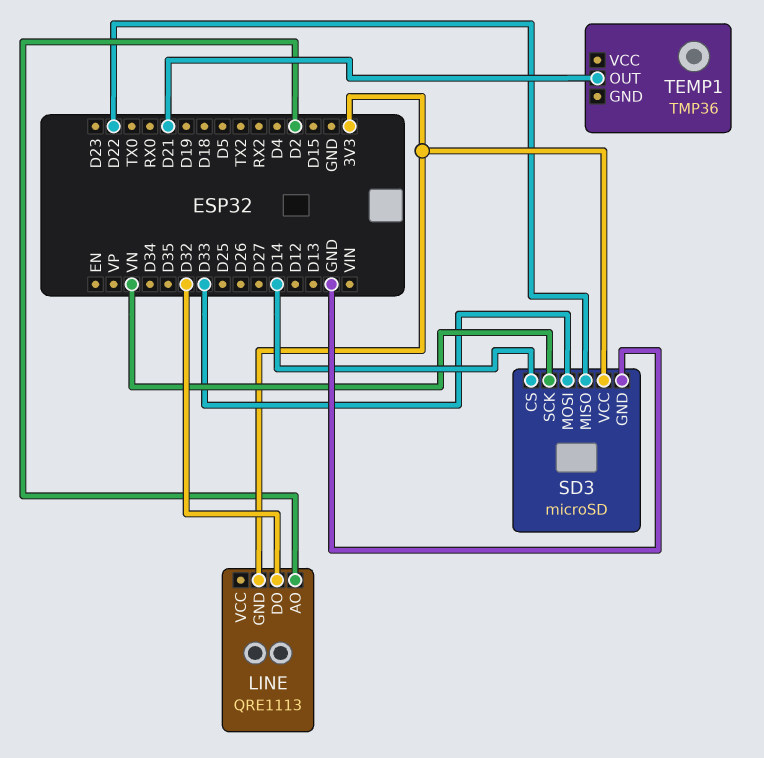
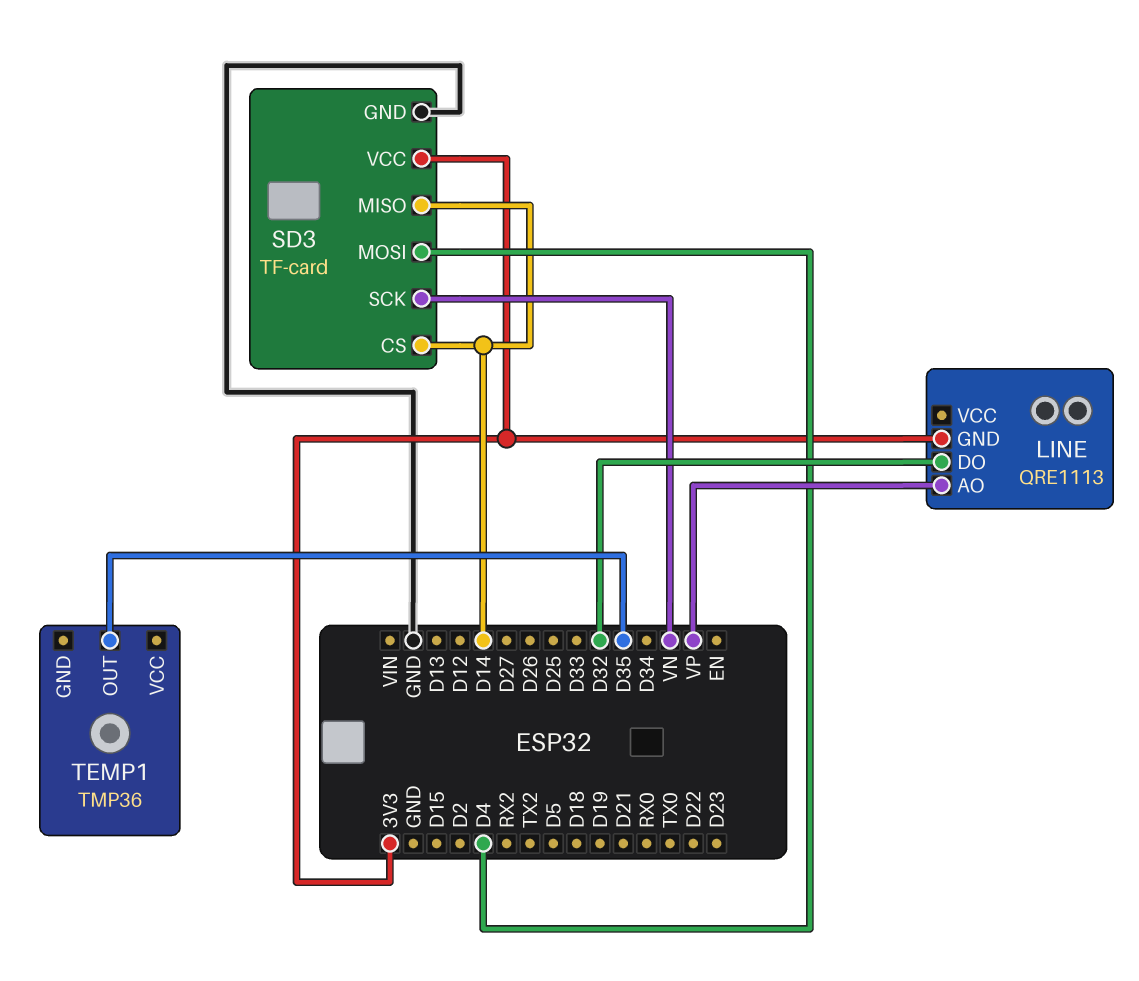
LINE pin AO: D2 -> VP
SD3: microSD -> TF-card
SD3 pin MISO: D22 -> D14
SD3 pin MOSI: D33 -> D4
TEMP1 pin OUT: D21 -> D35

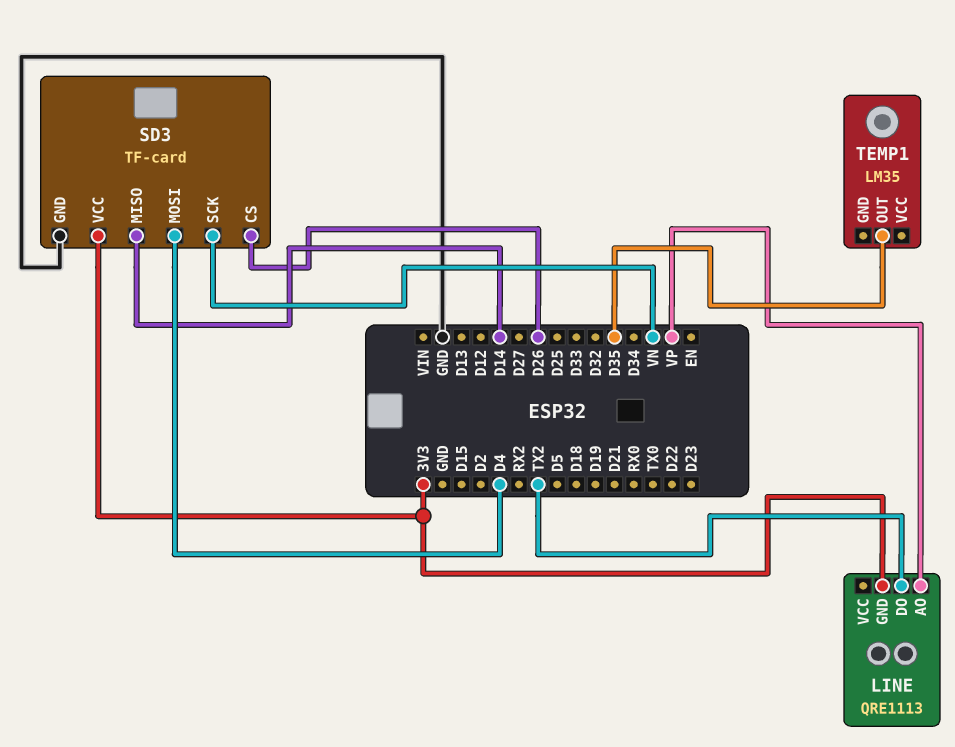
LINE pin DO: D32 -> TX2
SD3 pin CS: D14 -> D26
TEMP1: TMP36 -> LM35

